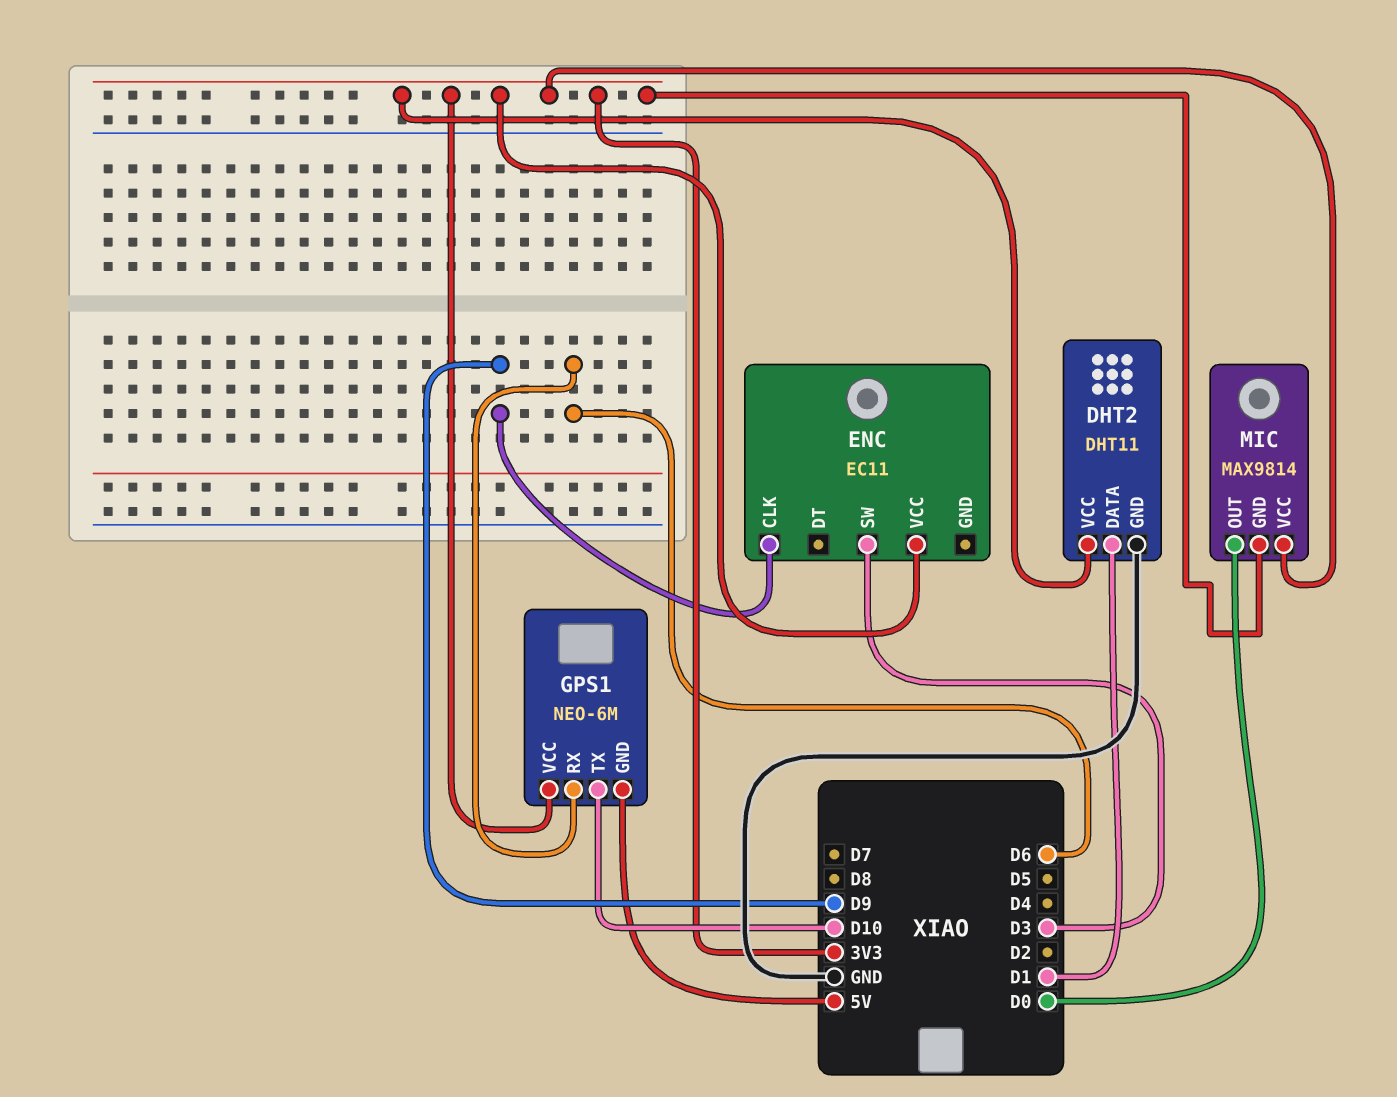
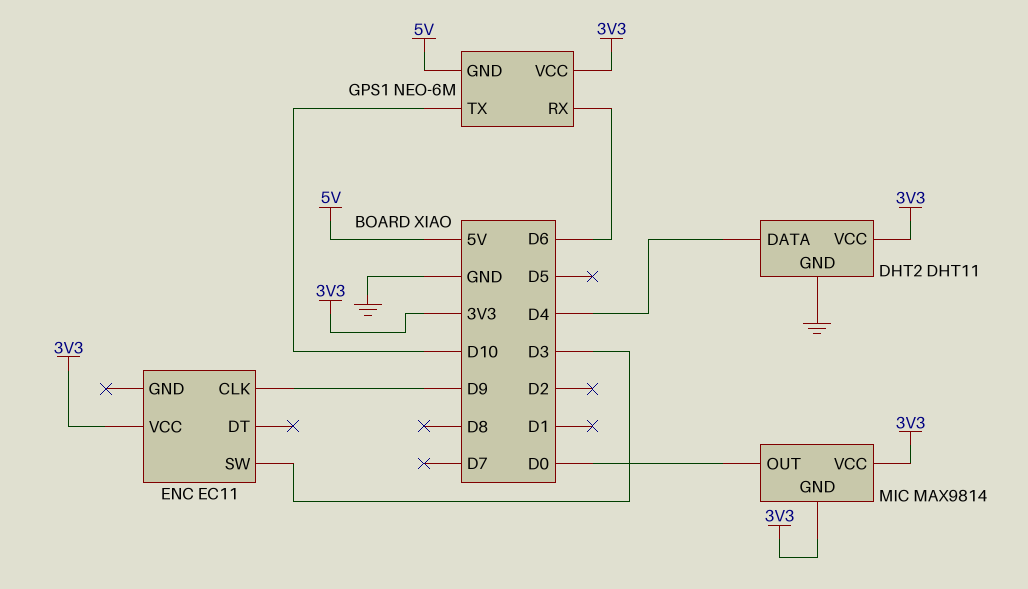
DHT2 pin DATA: D1 -> D4

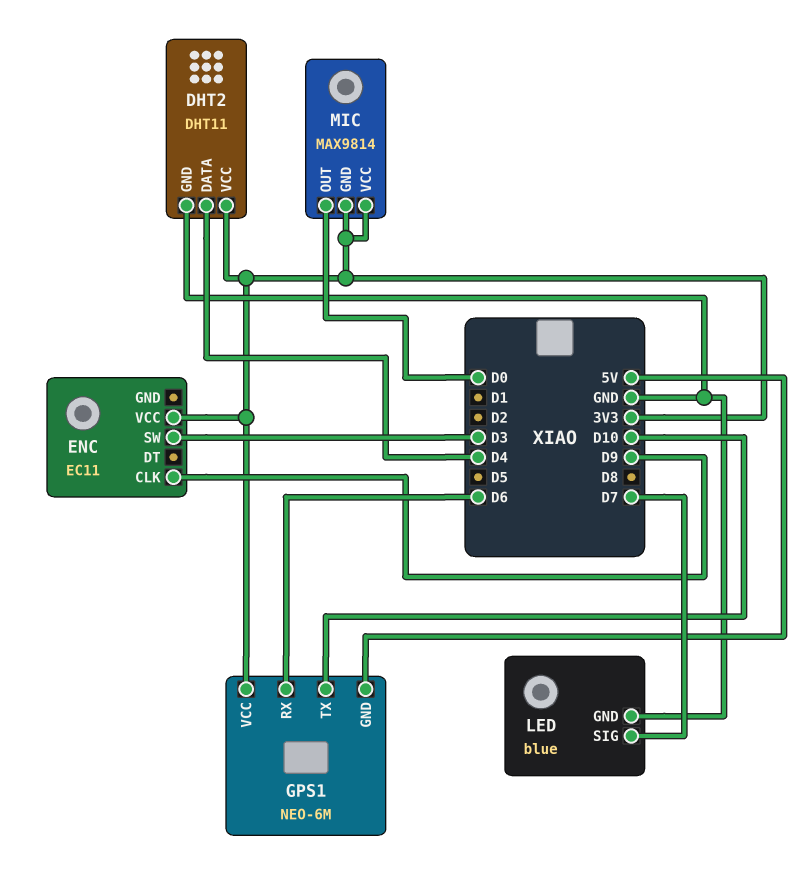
LED: none -> blue
LED pin GND: none -> GND
LED pin SIG: none -> D7

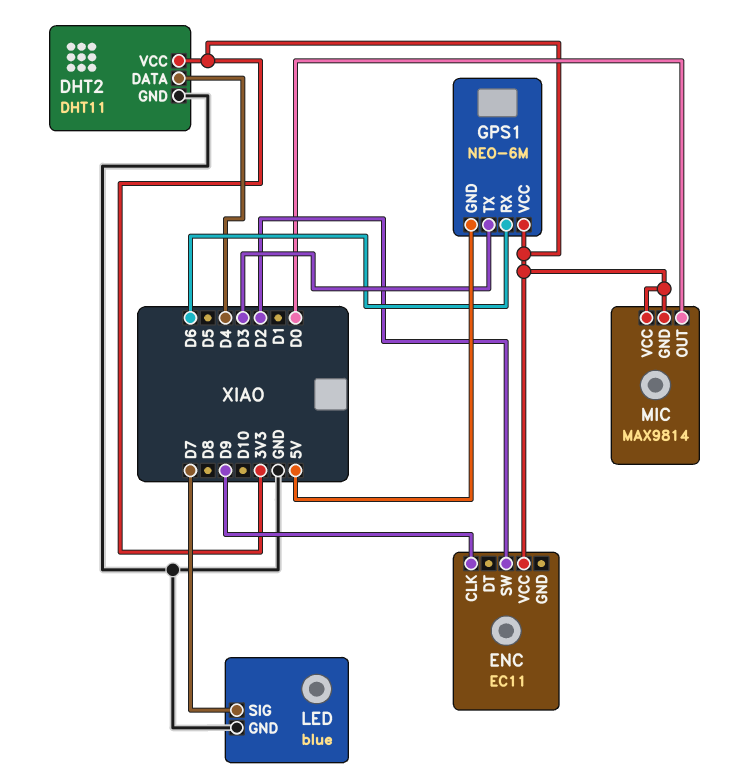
ENC pin SW: D3 -> D2
GPS1 pin TX: D10 -> D3

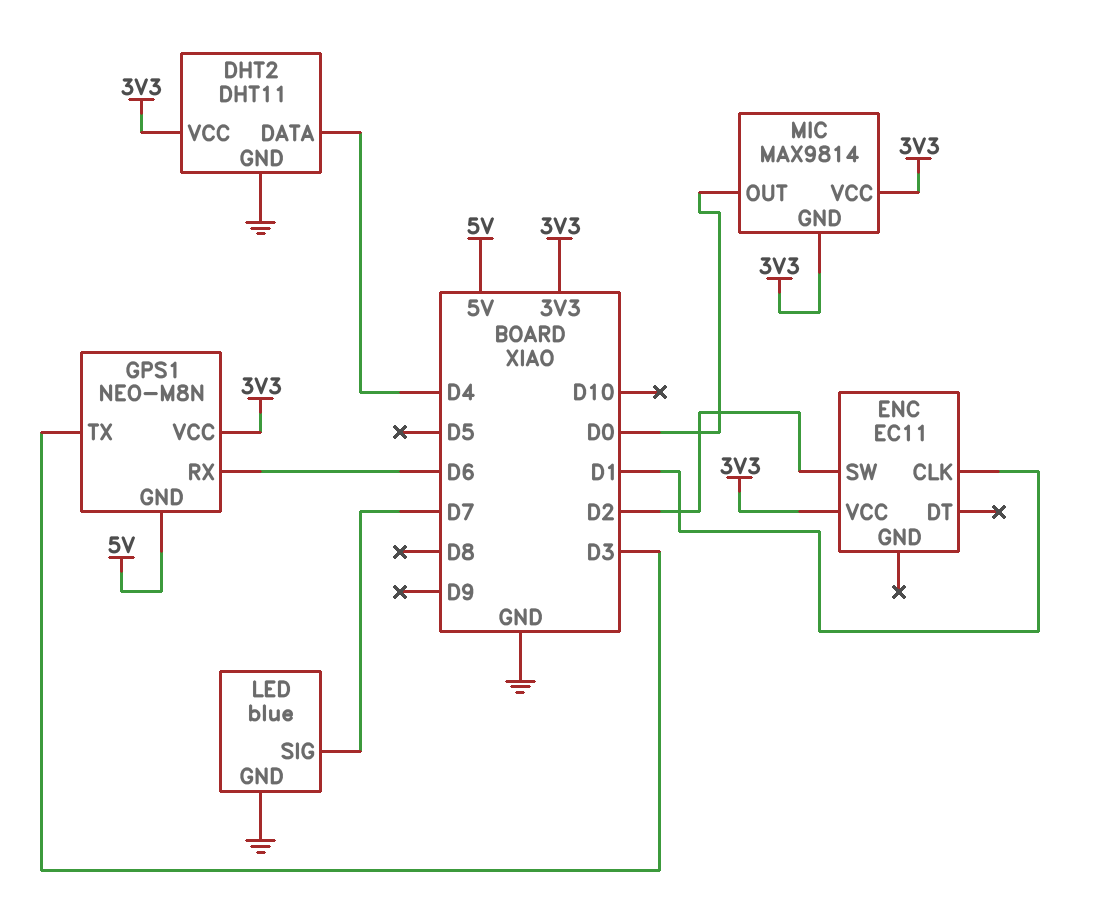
ENC pin CLK: D9 -> D1
GPS1: NEO-6M -> NEO-M8N

